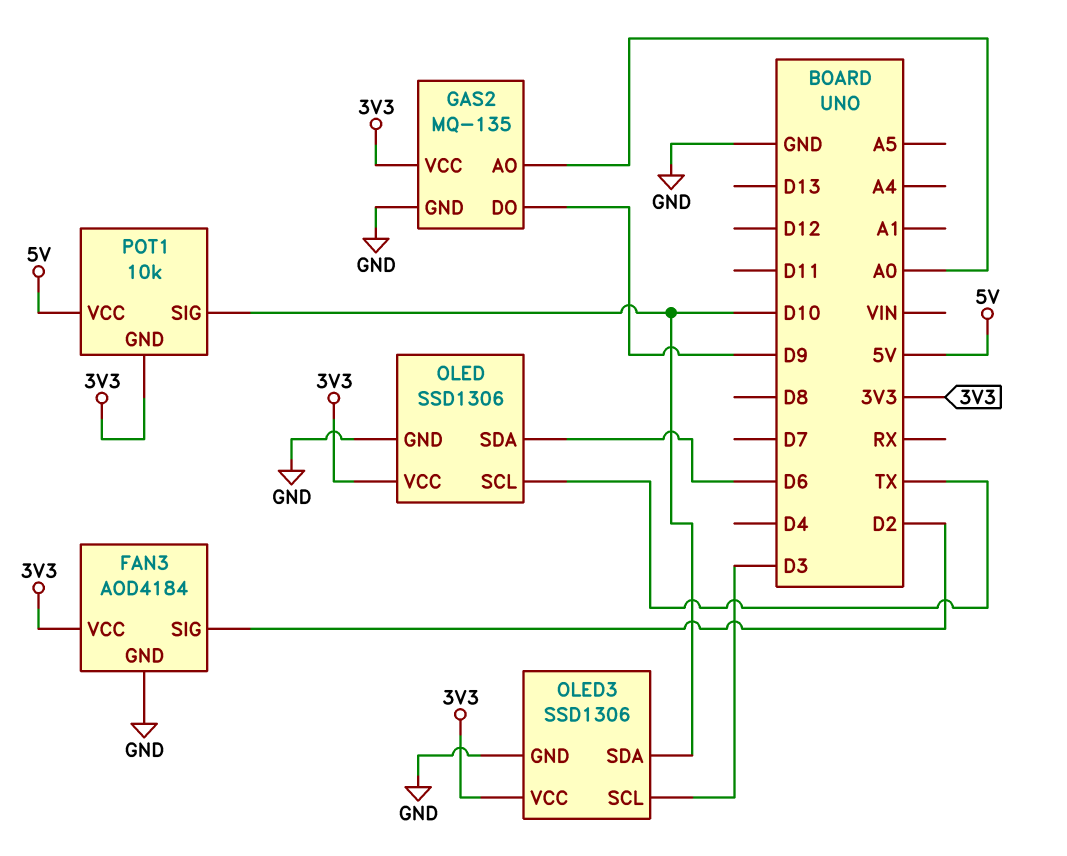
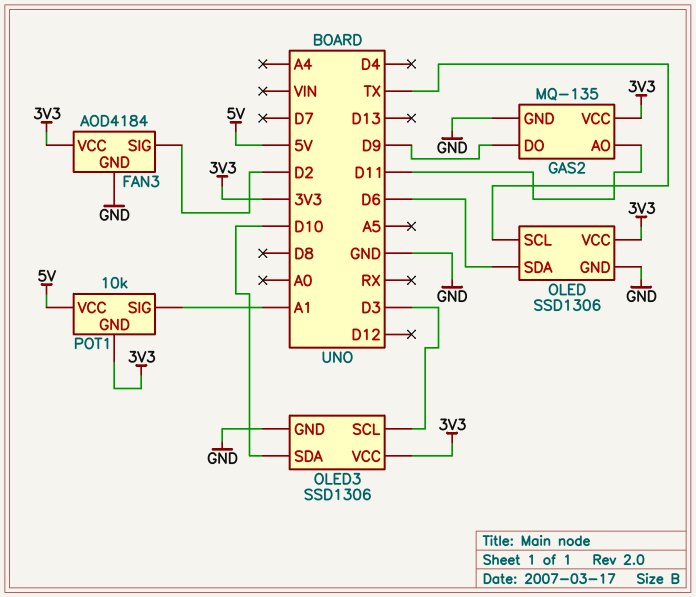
GAS2 pin AO: A0 -> D11
POT1 pin SIG: D10 -> A1

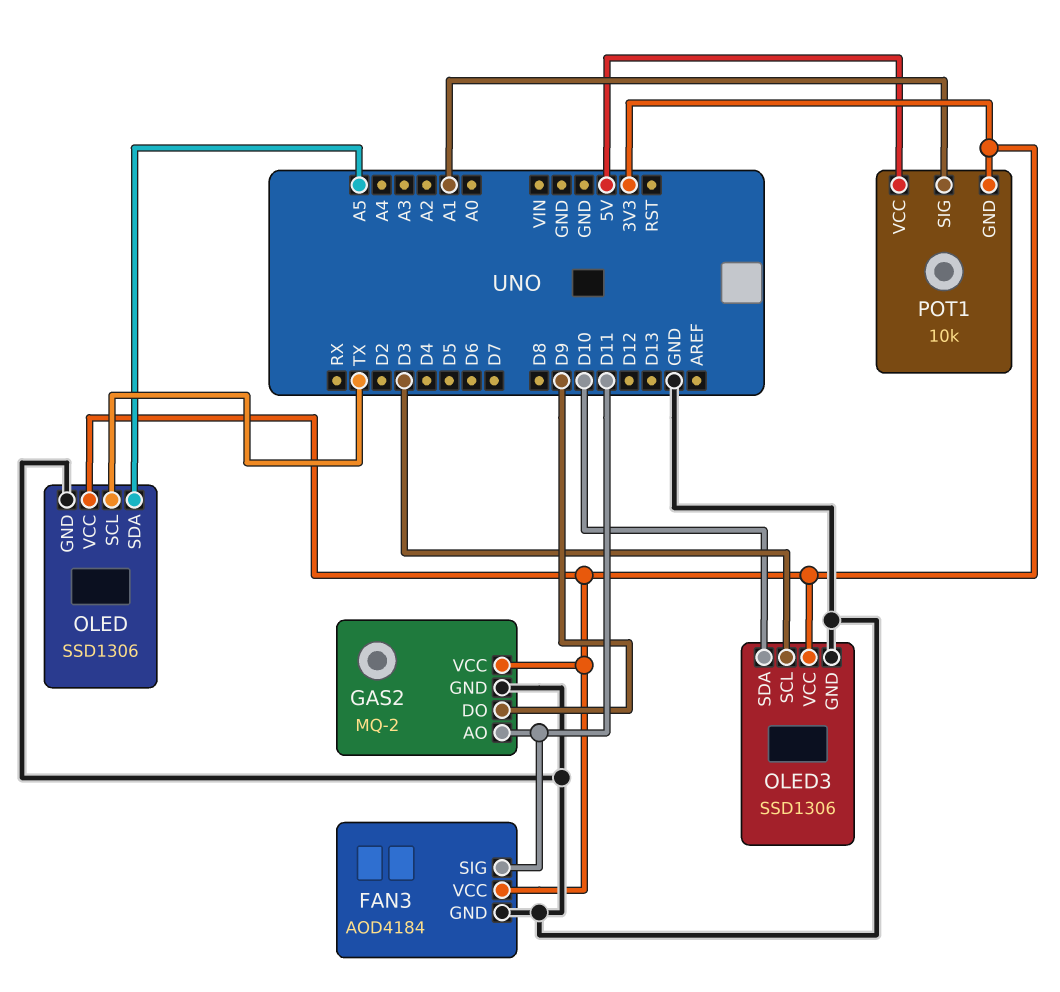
FAN3 pin SIG: D2 -> D11
GAS2: MQ-135 -> MQ-2
OLED pin SDA: D6 -> A5

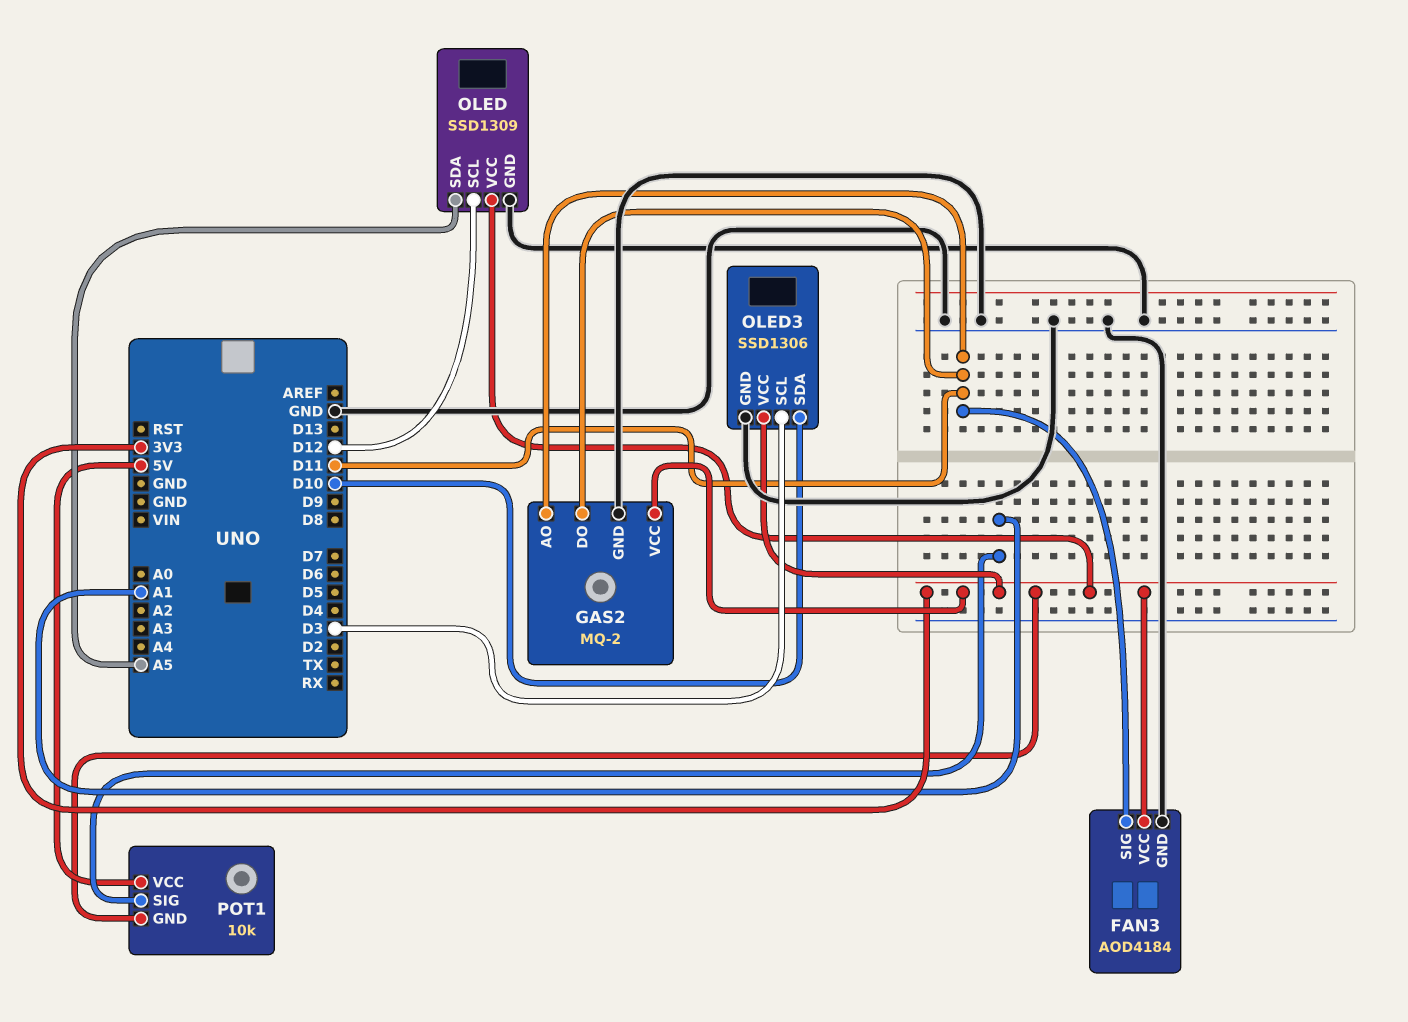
GAS2 pin DO: D9 -> D11
OLED: SSD1306 -> SSD1309
OLED pin SCL: TX -> D12

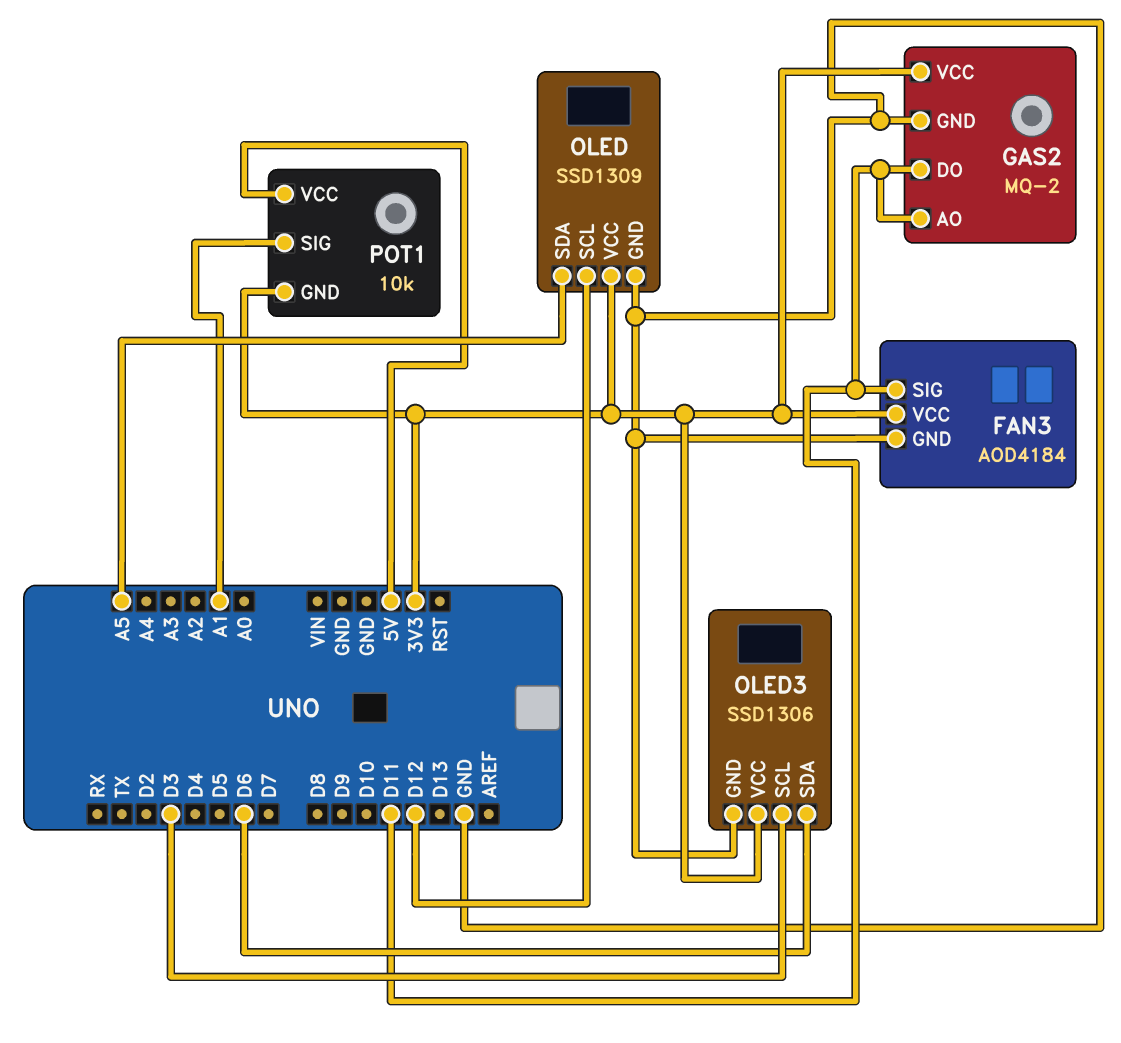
OLED3 pin SDA: D10 -> D6

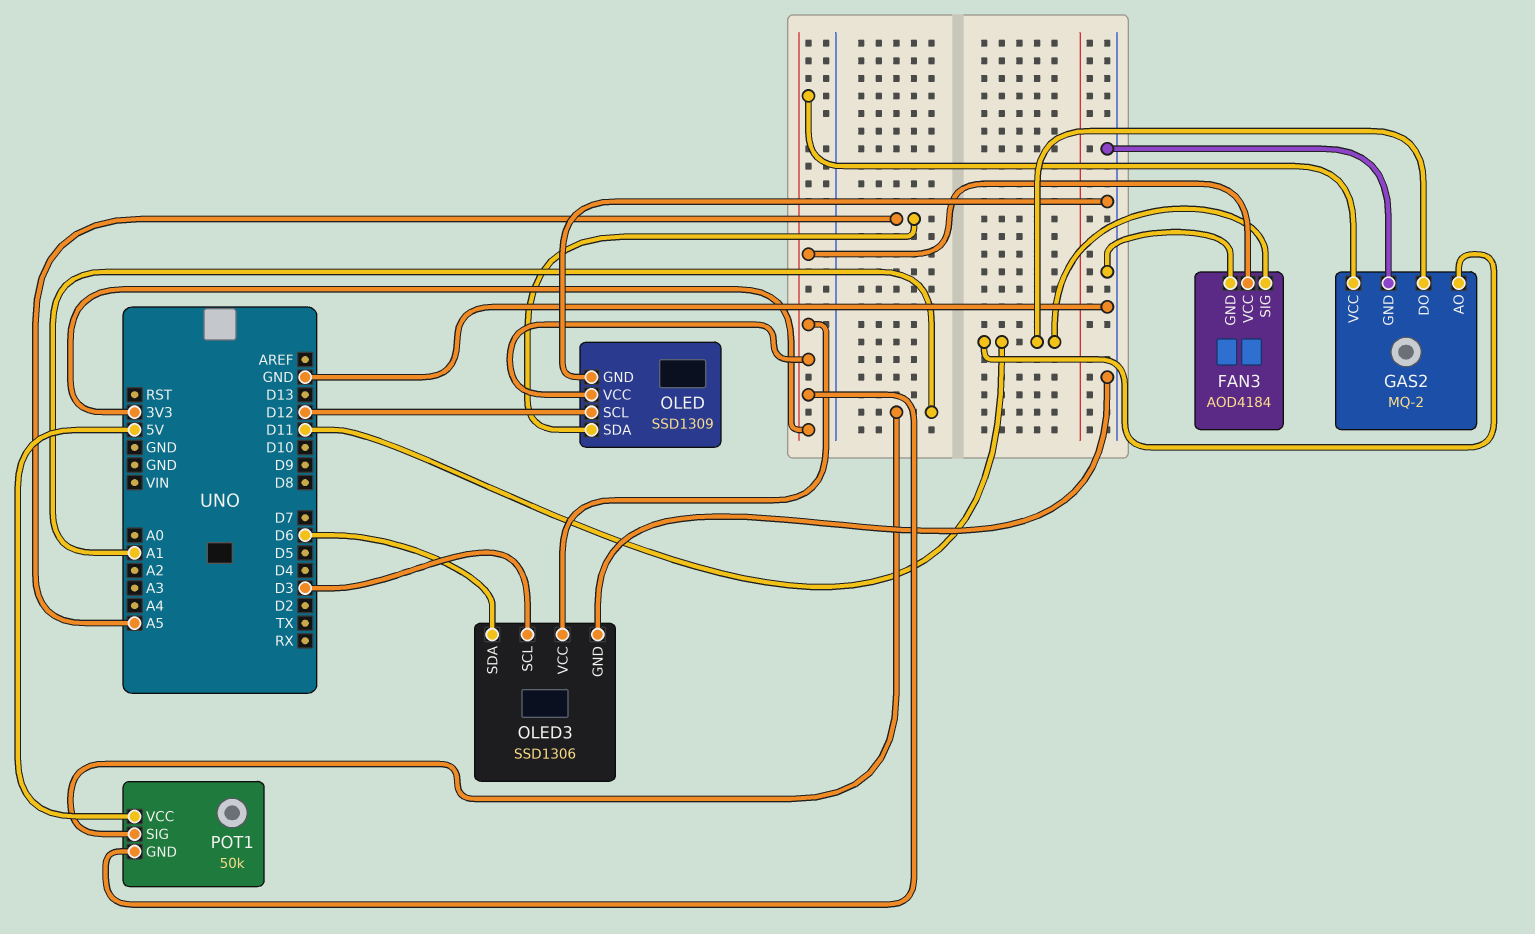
POT1: 10k -> 50k

